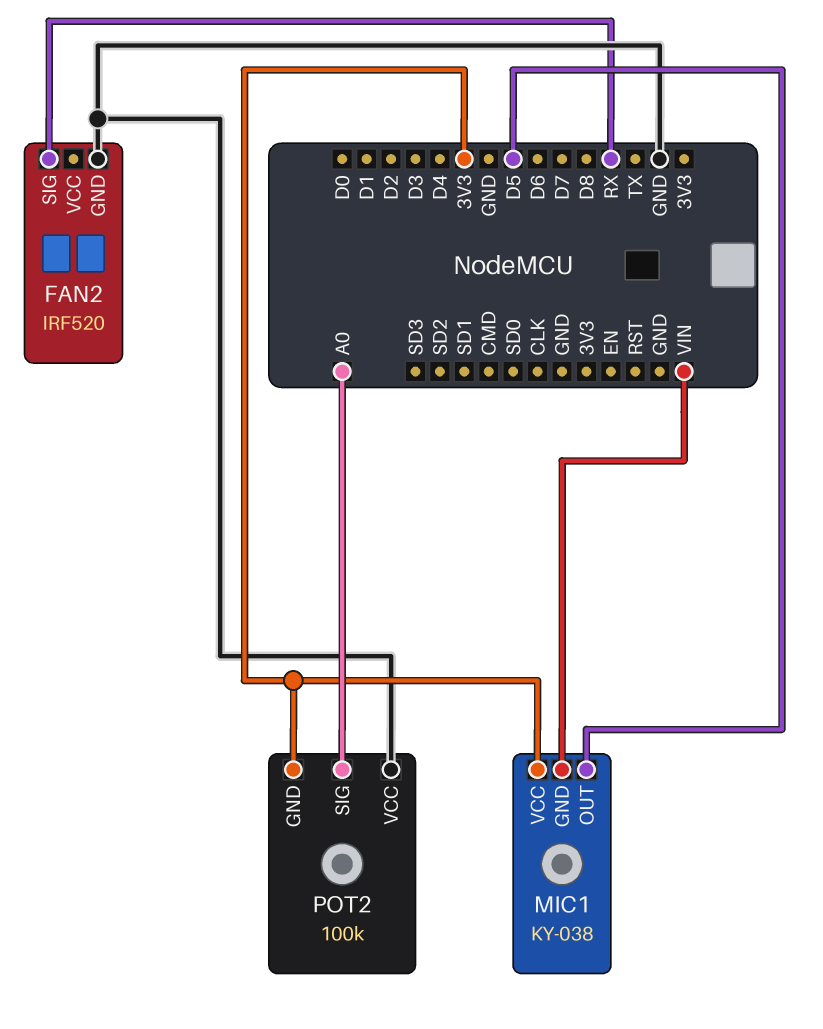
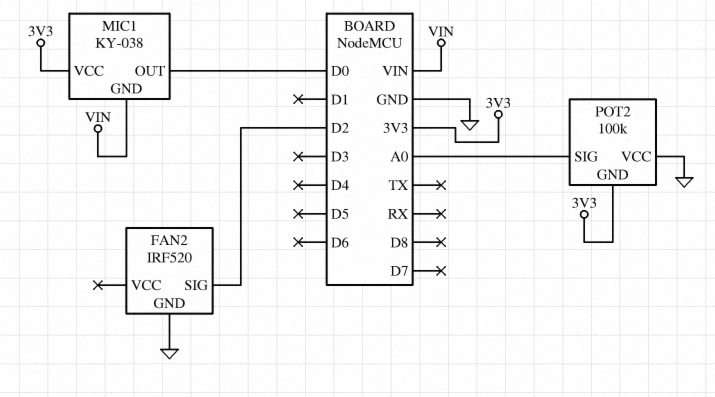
FAN2 pin SIG: RX -> D2
MIC1 pin OUT: D5 -> D0

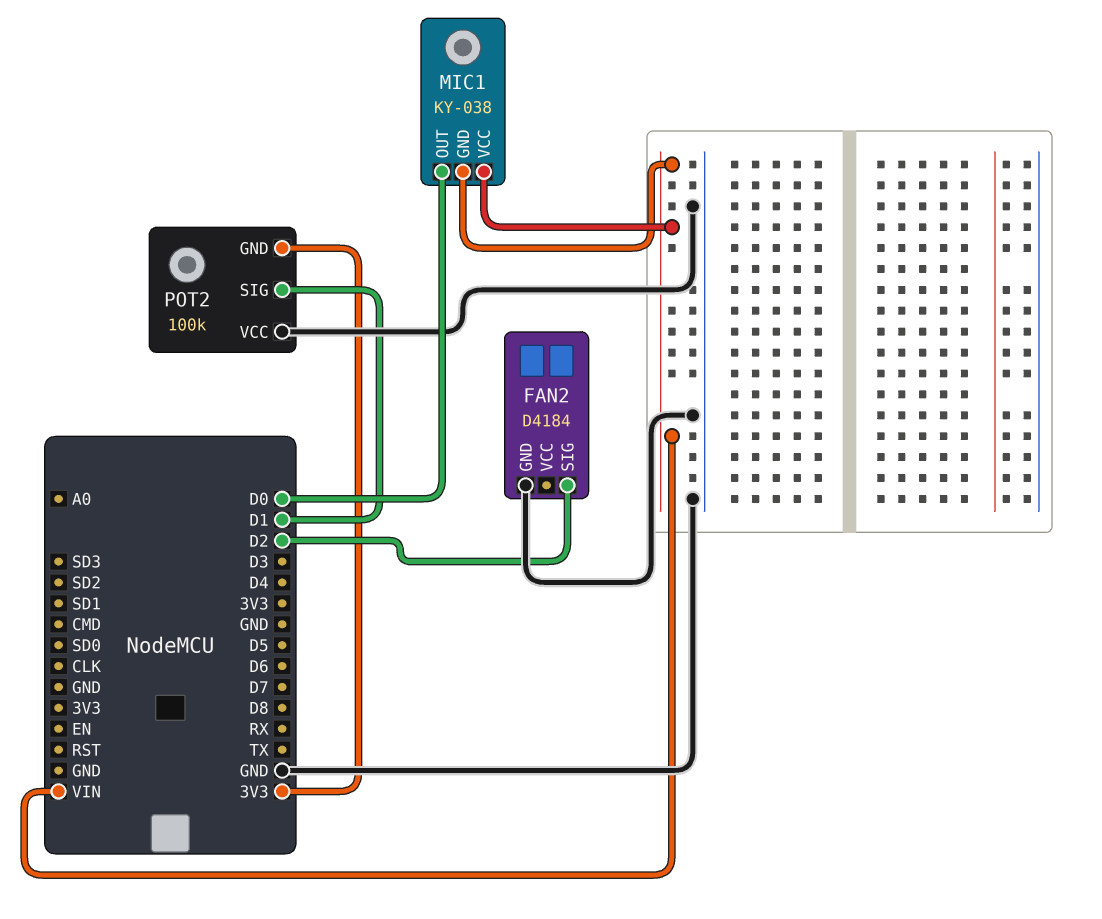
FAN2: IRF520 -> D4184
MIC1 pin VCC: 3V3 -> VIN
POT2 pin SIG: A0 -> D1

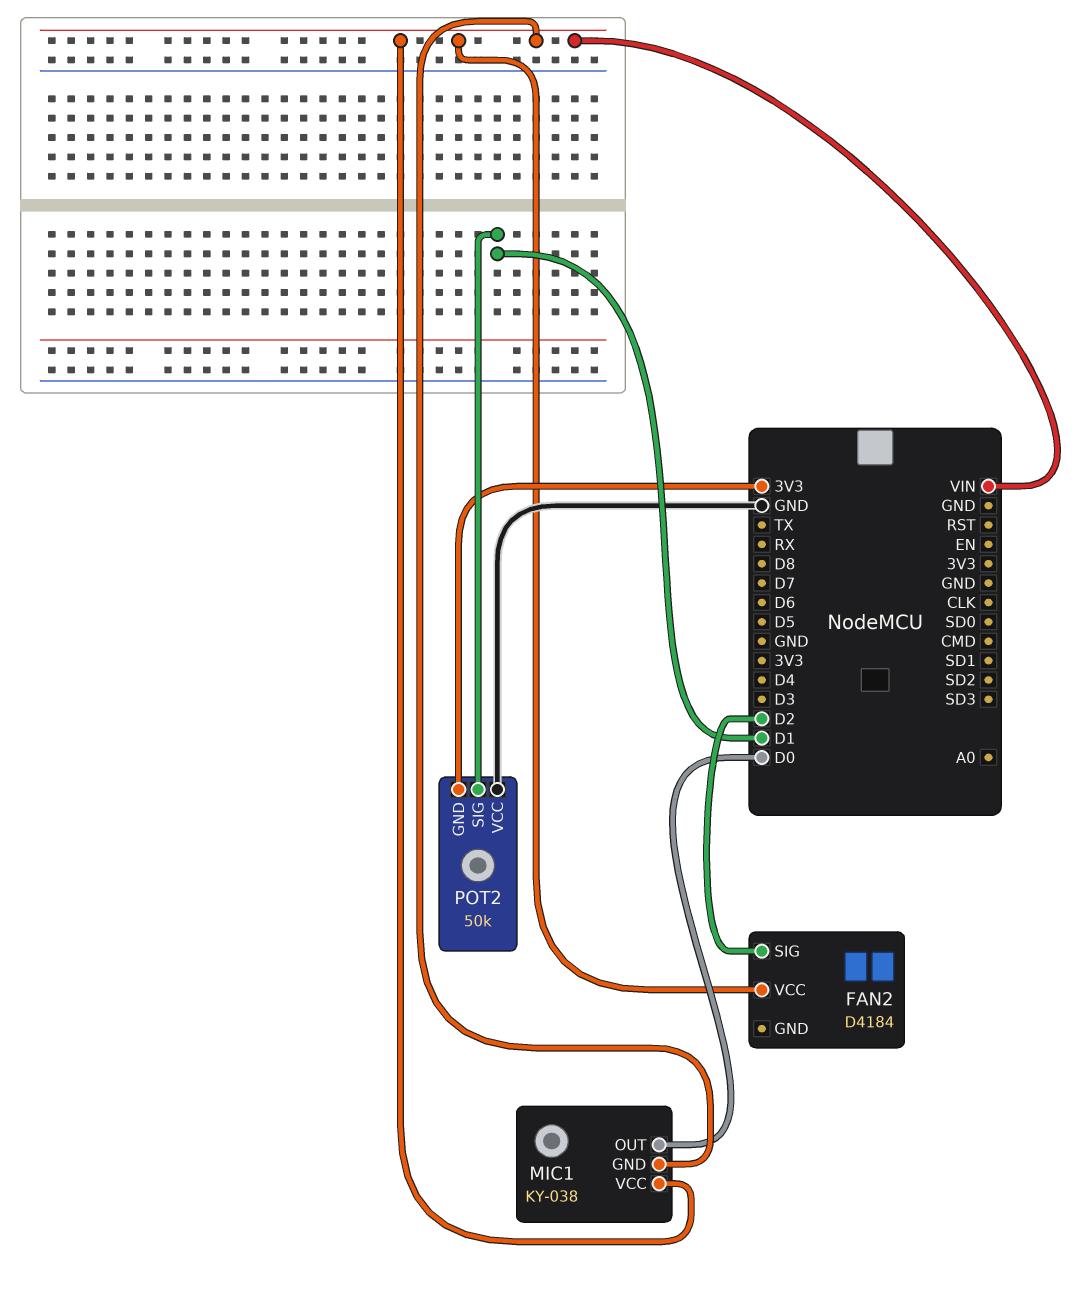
FAN2 pin GND: GND -> none
FAN2 pin VCC: none -> VIN
POT2: 100k -> 50k

